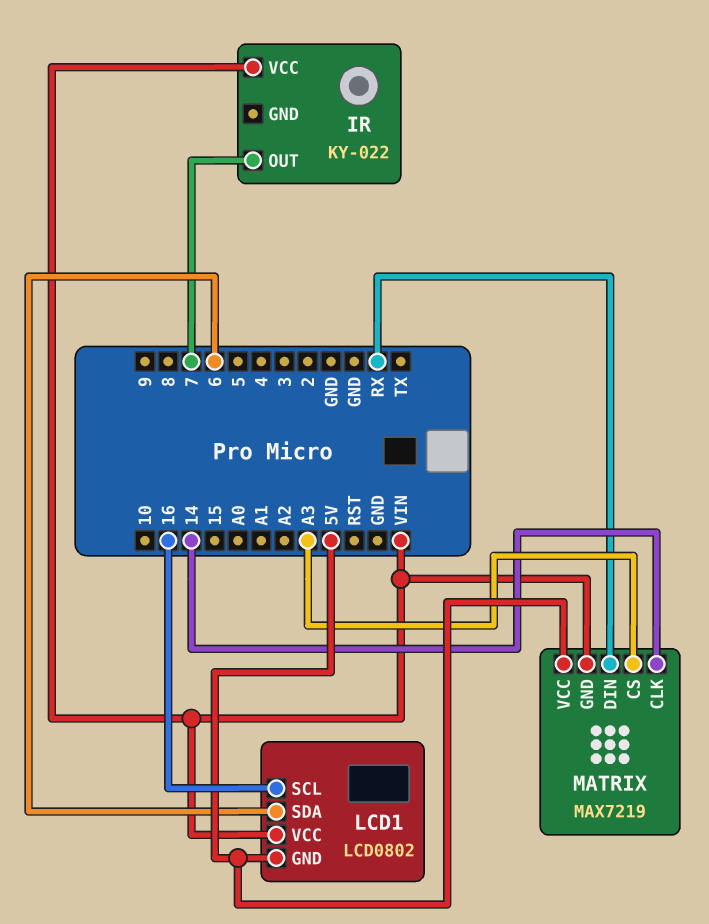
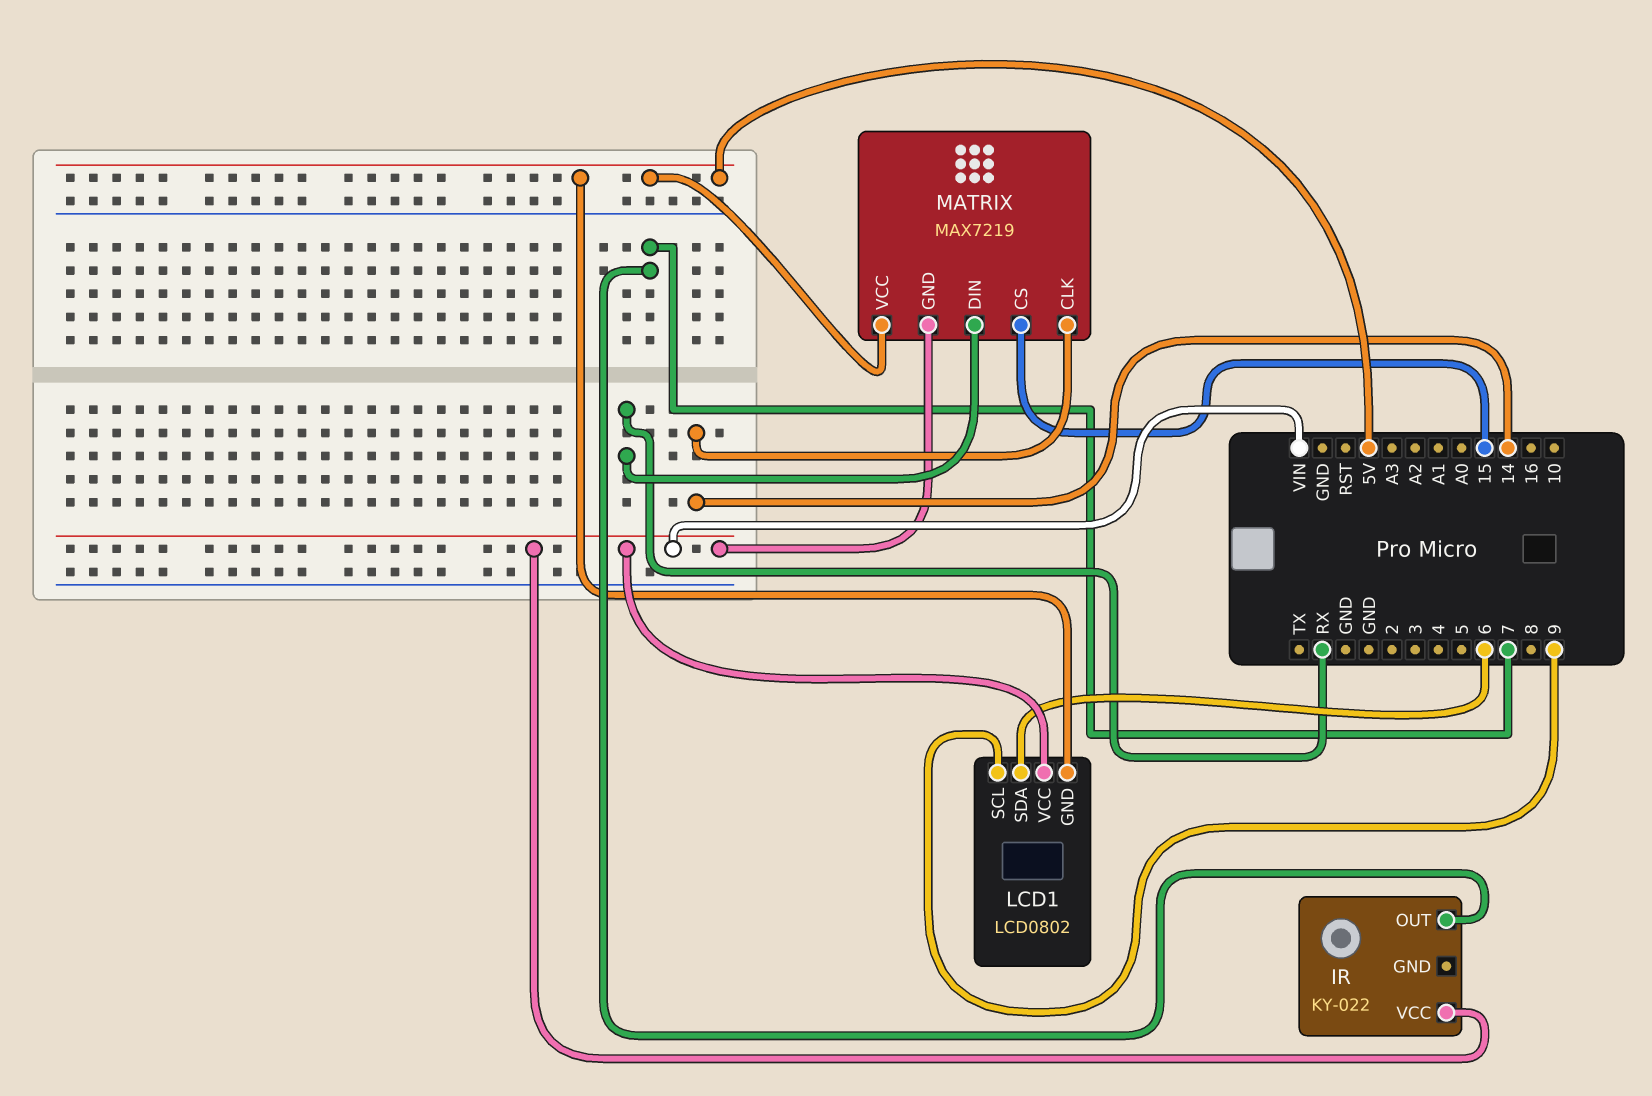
LCD1 pin SCL: 16 -> 9
MATRIX pin CS: A3 -> 15

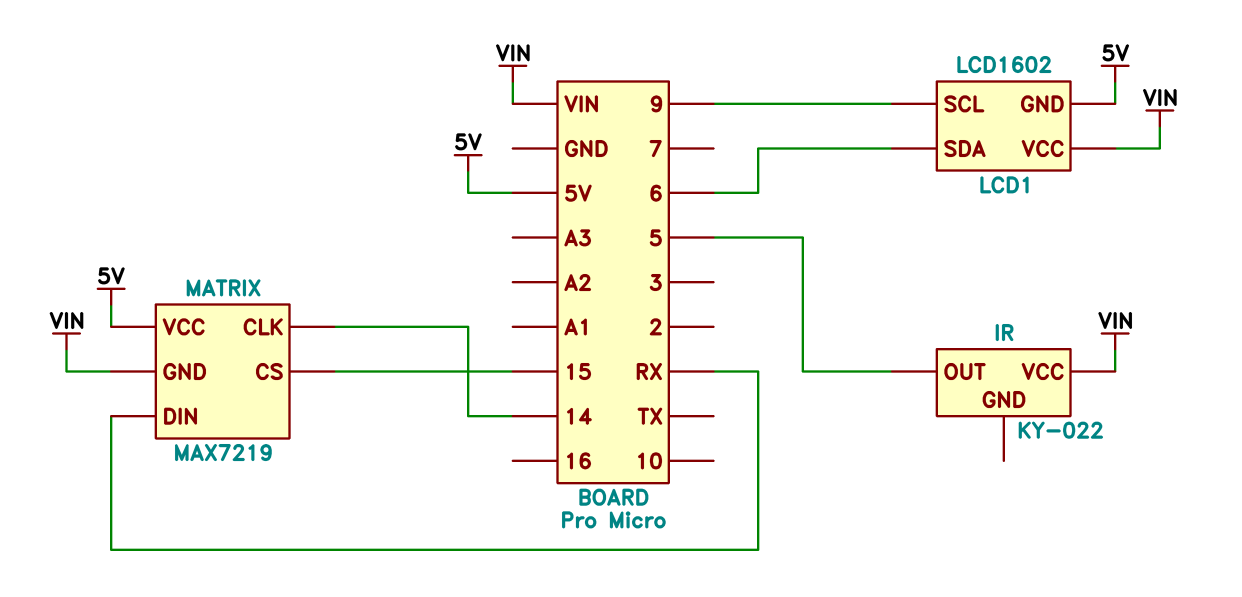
IR pin OUT: 7 -> 5
LCD1: LCD0802 -> LCD1602

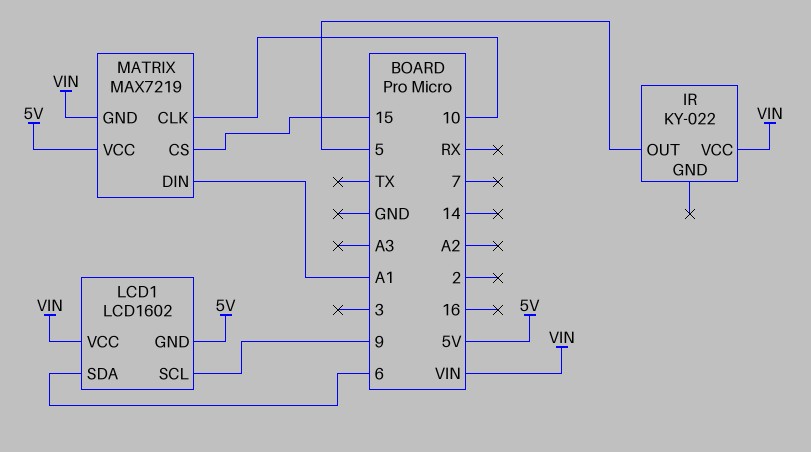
MATRIX pin CLK: 14 -> 10
MATRIX pin DIN: RX -> A1

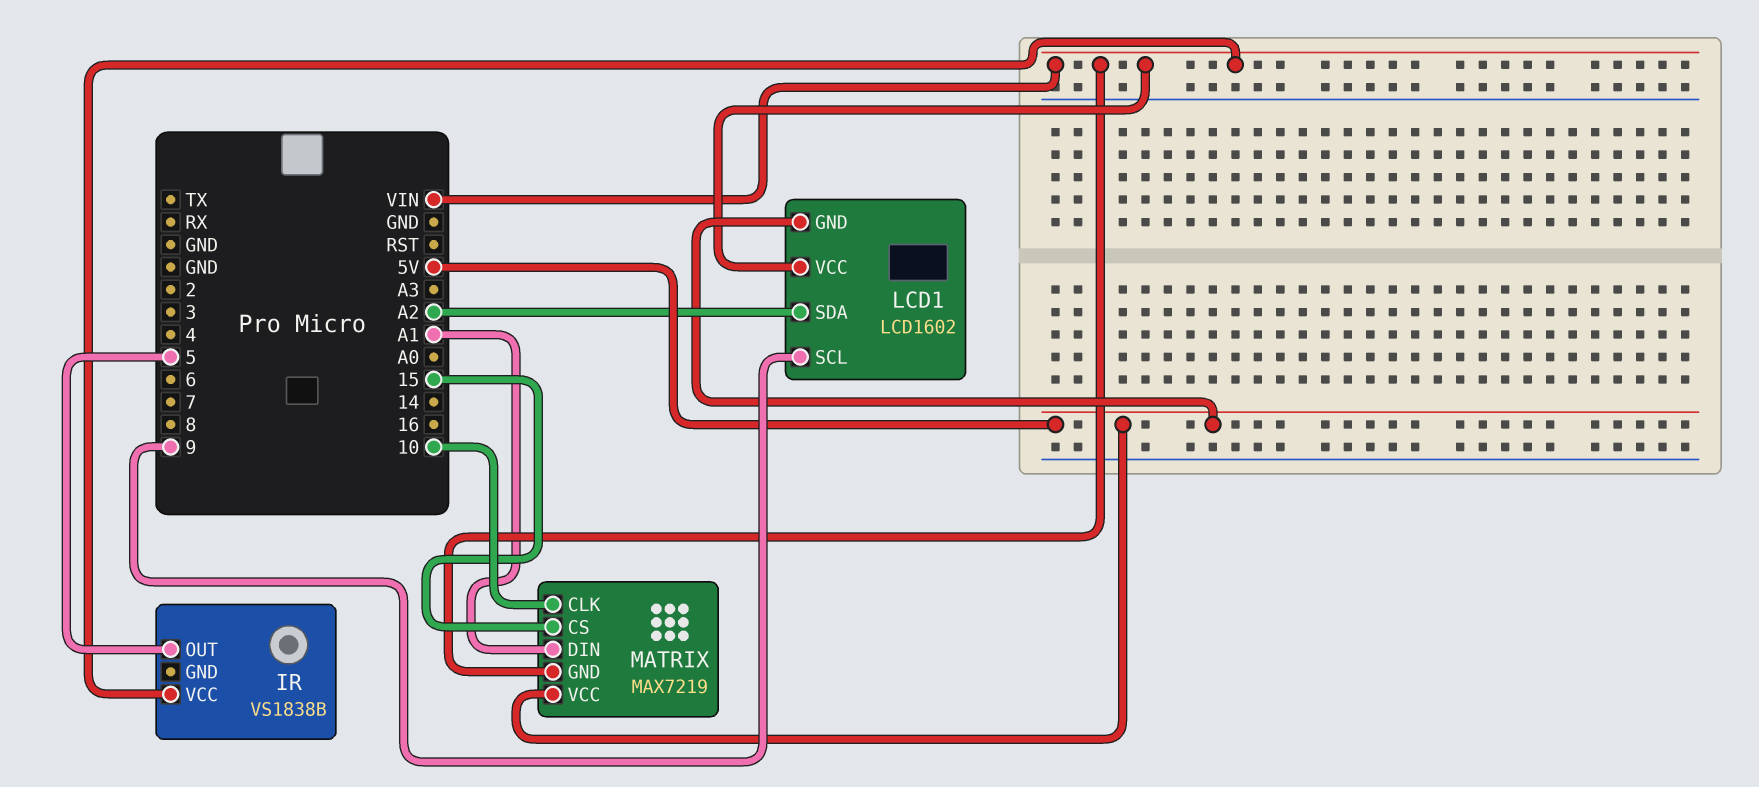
IR: KY-022 -> VS1838B
LCD1 pin SDA: 6 -> A2

